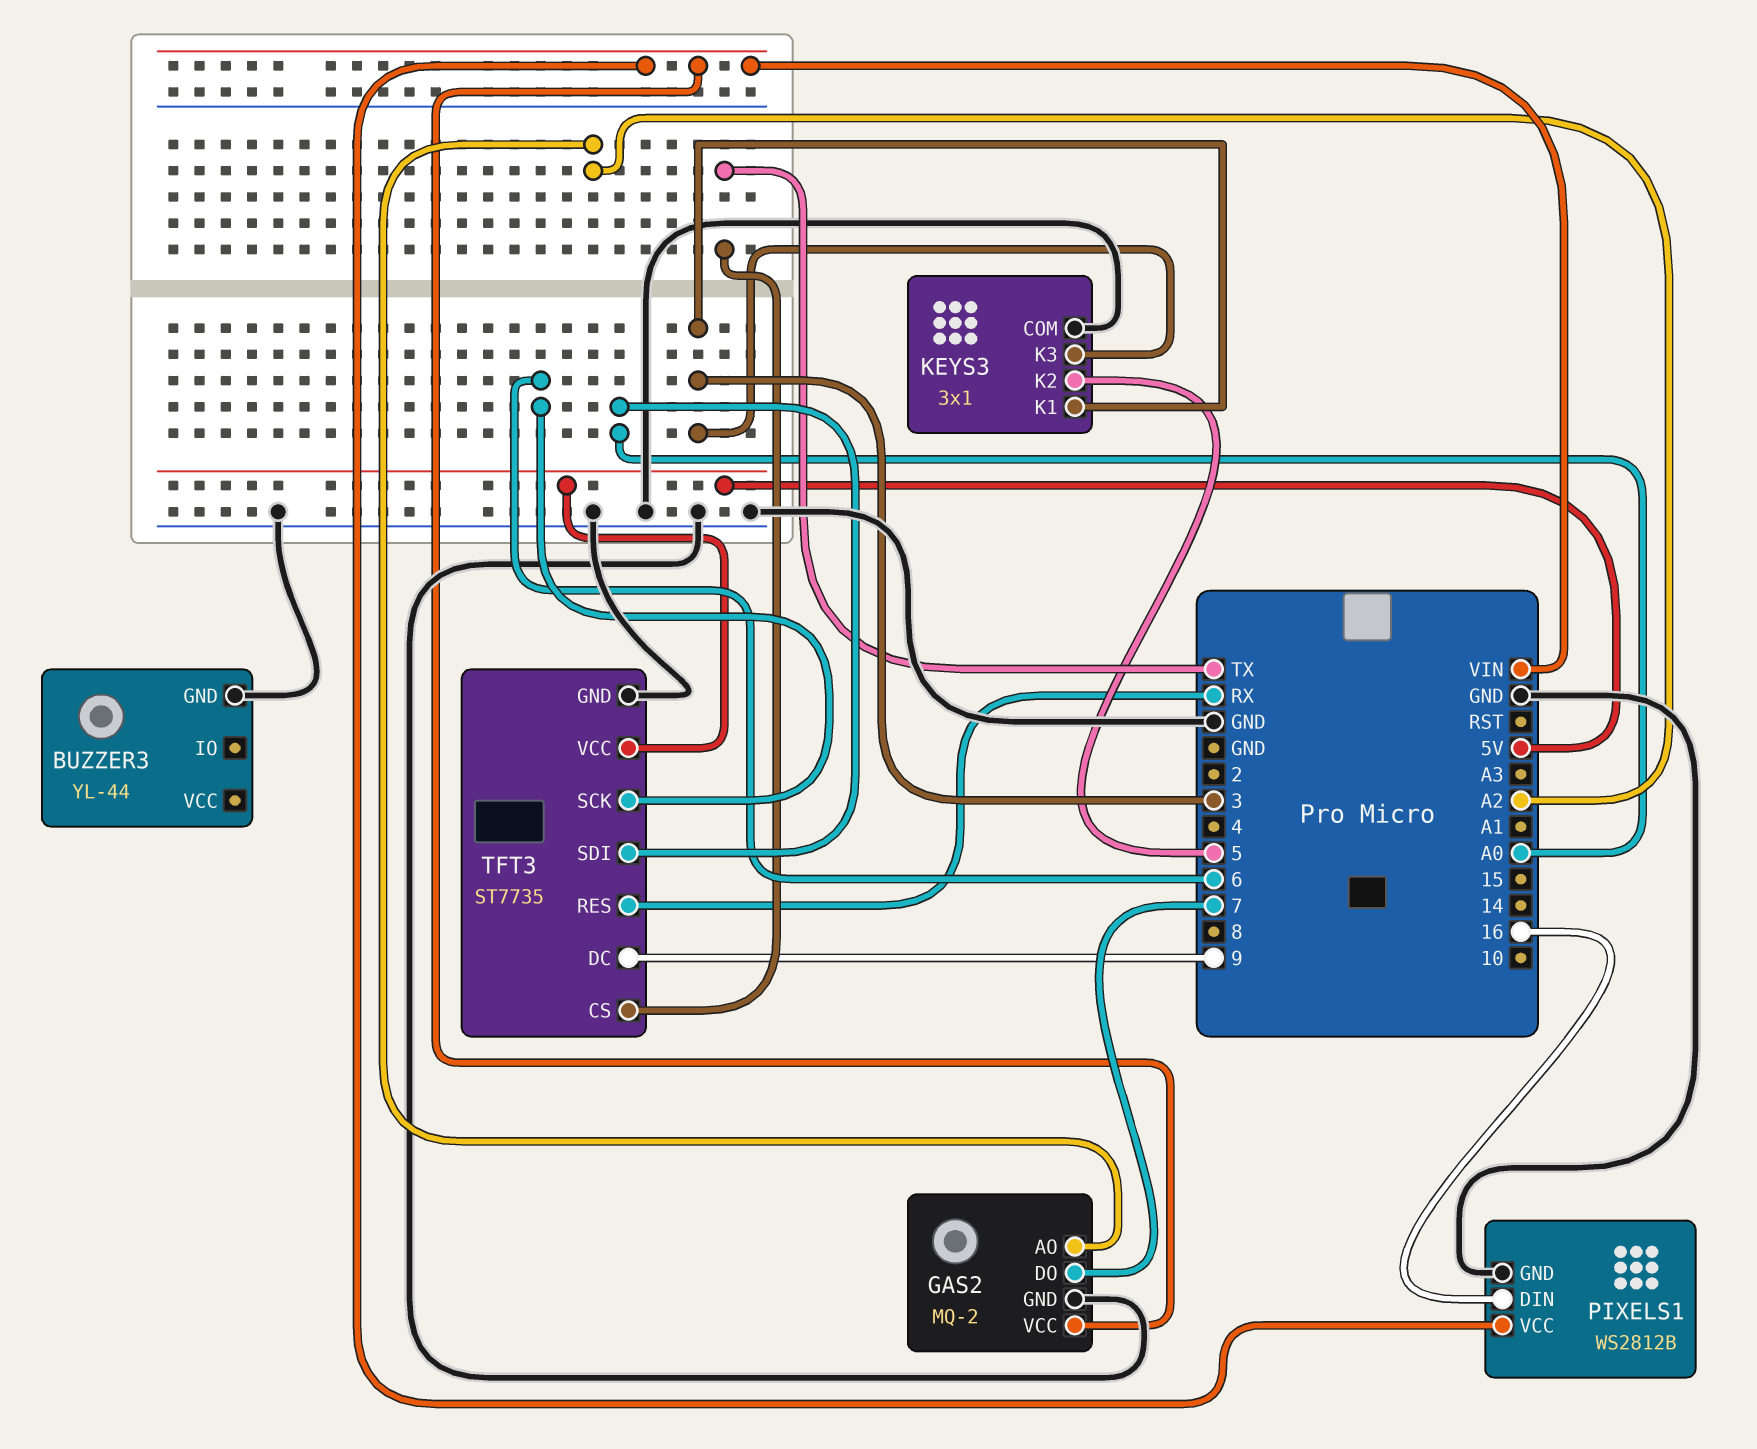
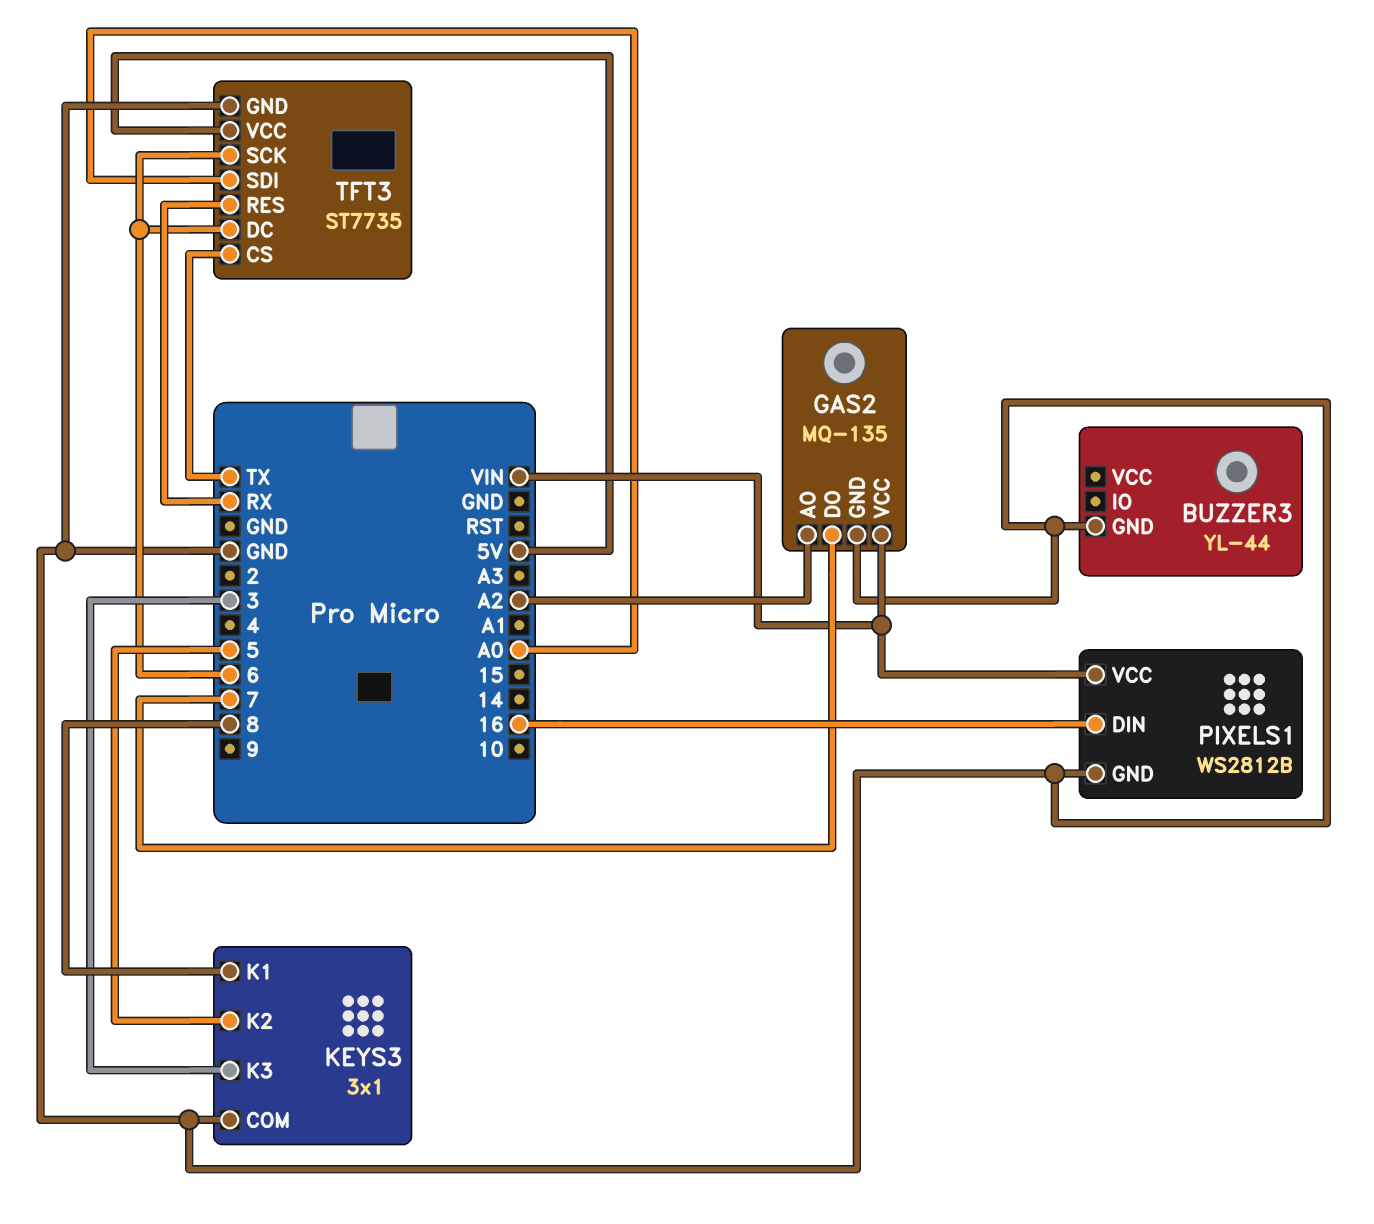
GAS2: MQ-2 -> MQ-135
KEYS3 pin K1: 3 -> 8
TFT3 pin DC: 9 -> 6

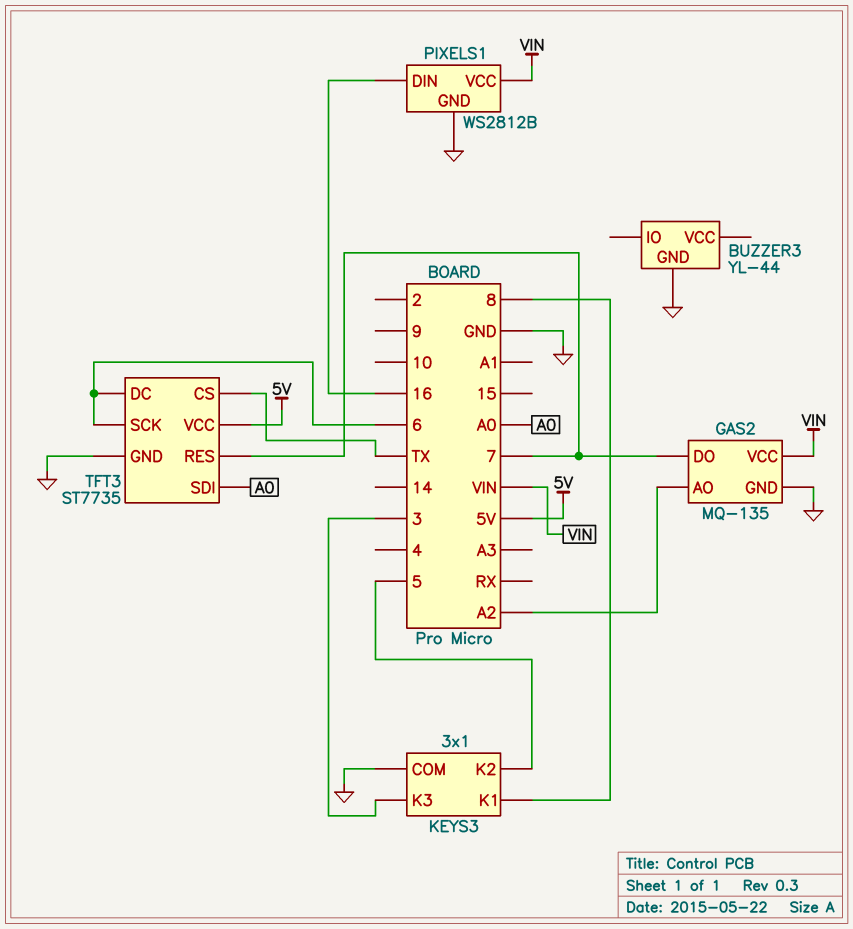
TFT3 pin RES: RX -> 7

